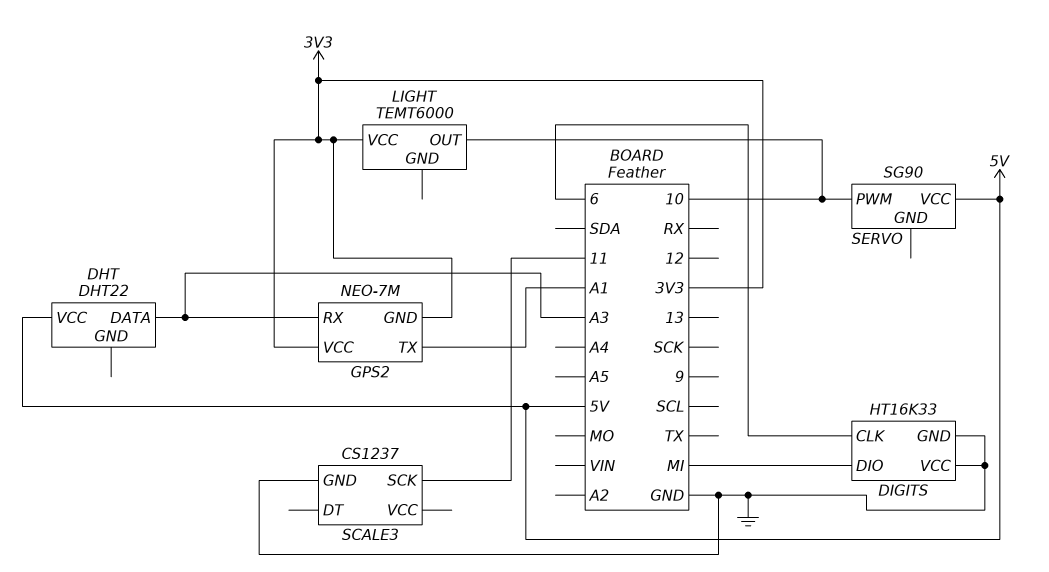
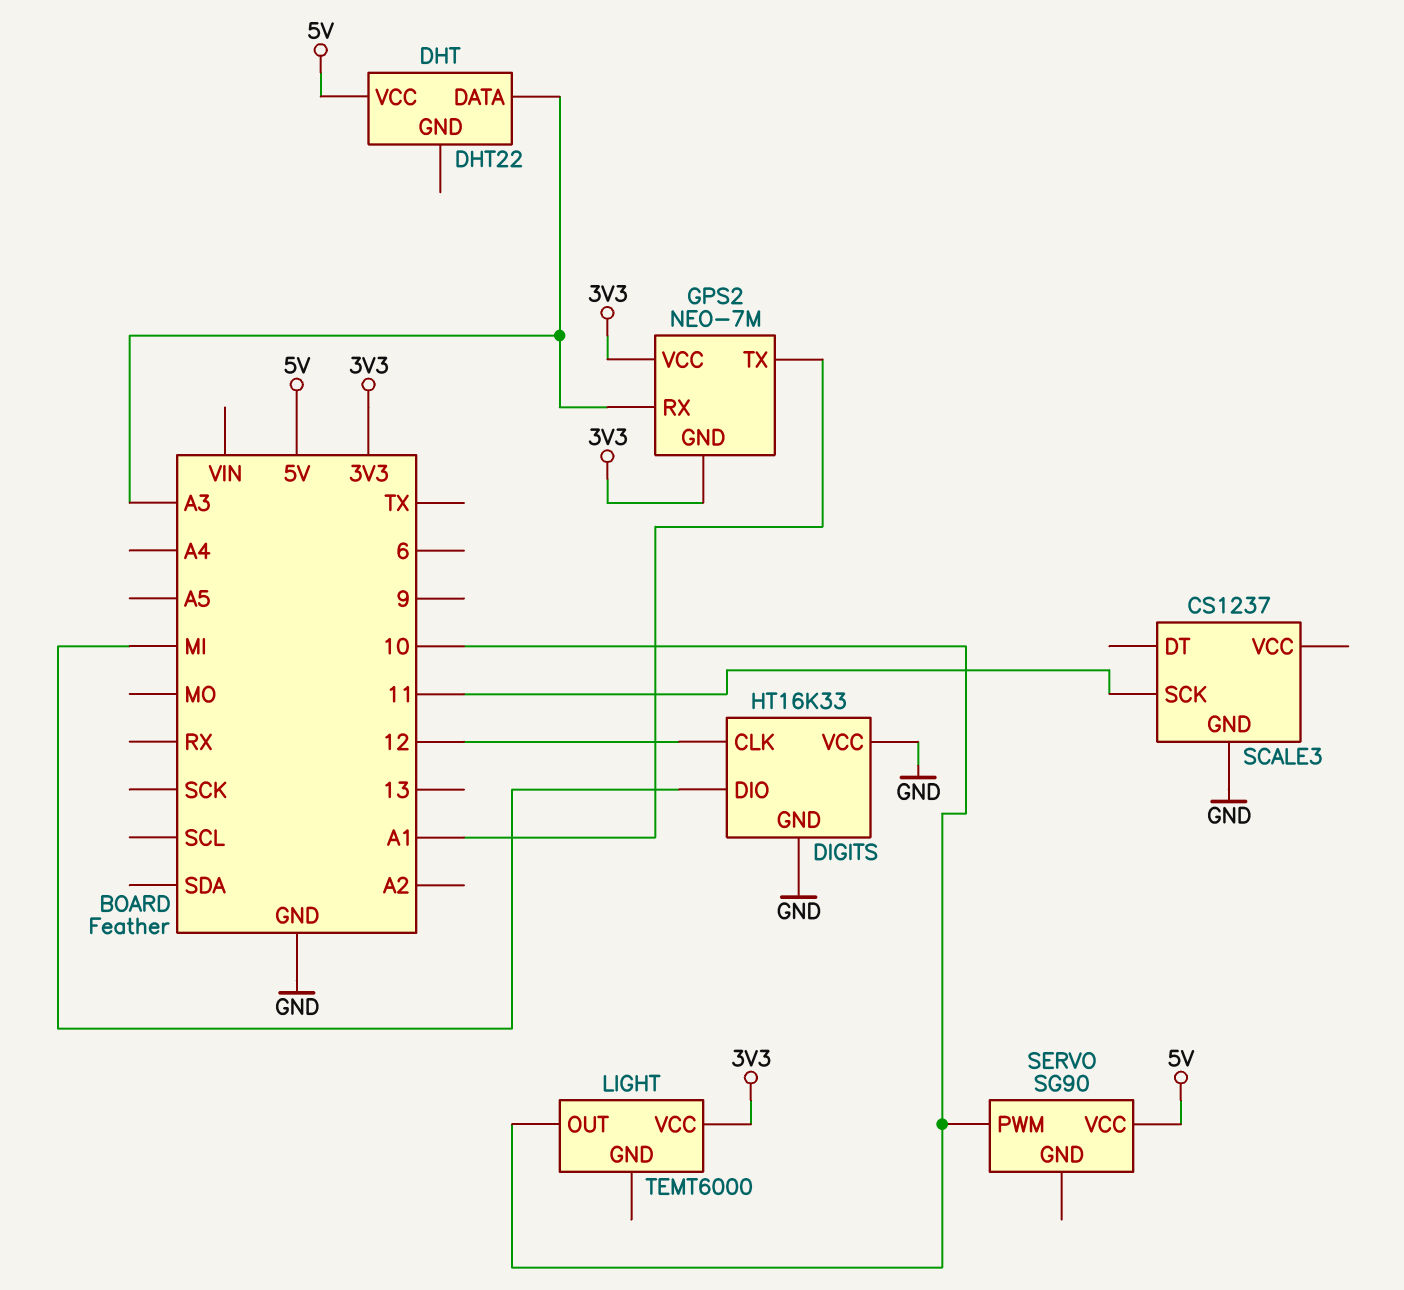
DIGITS pin CLK: 6 -> 12

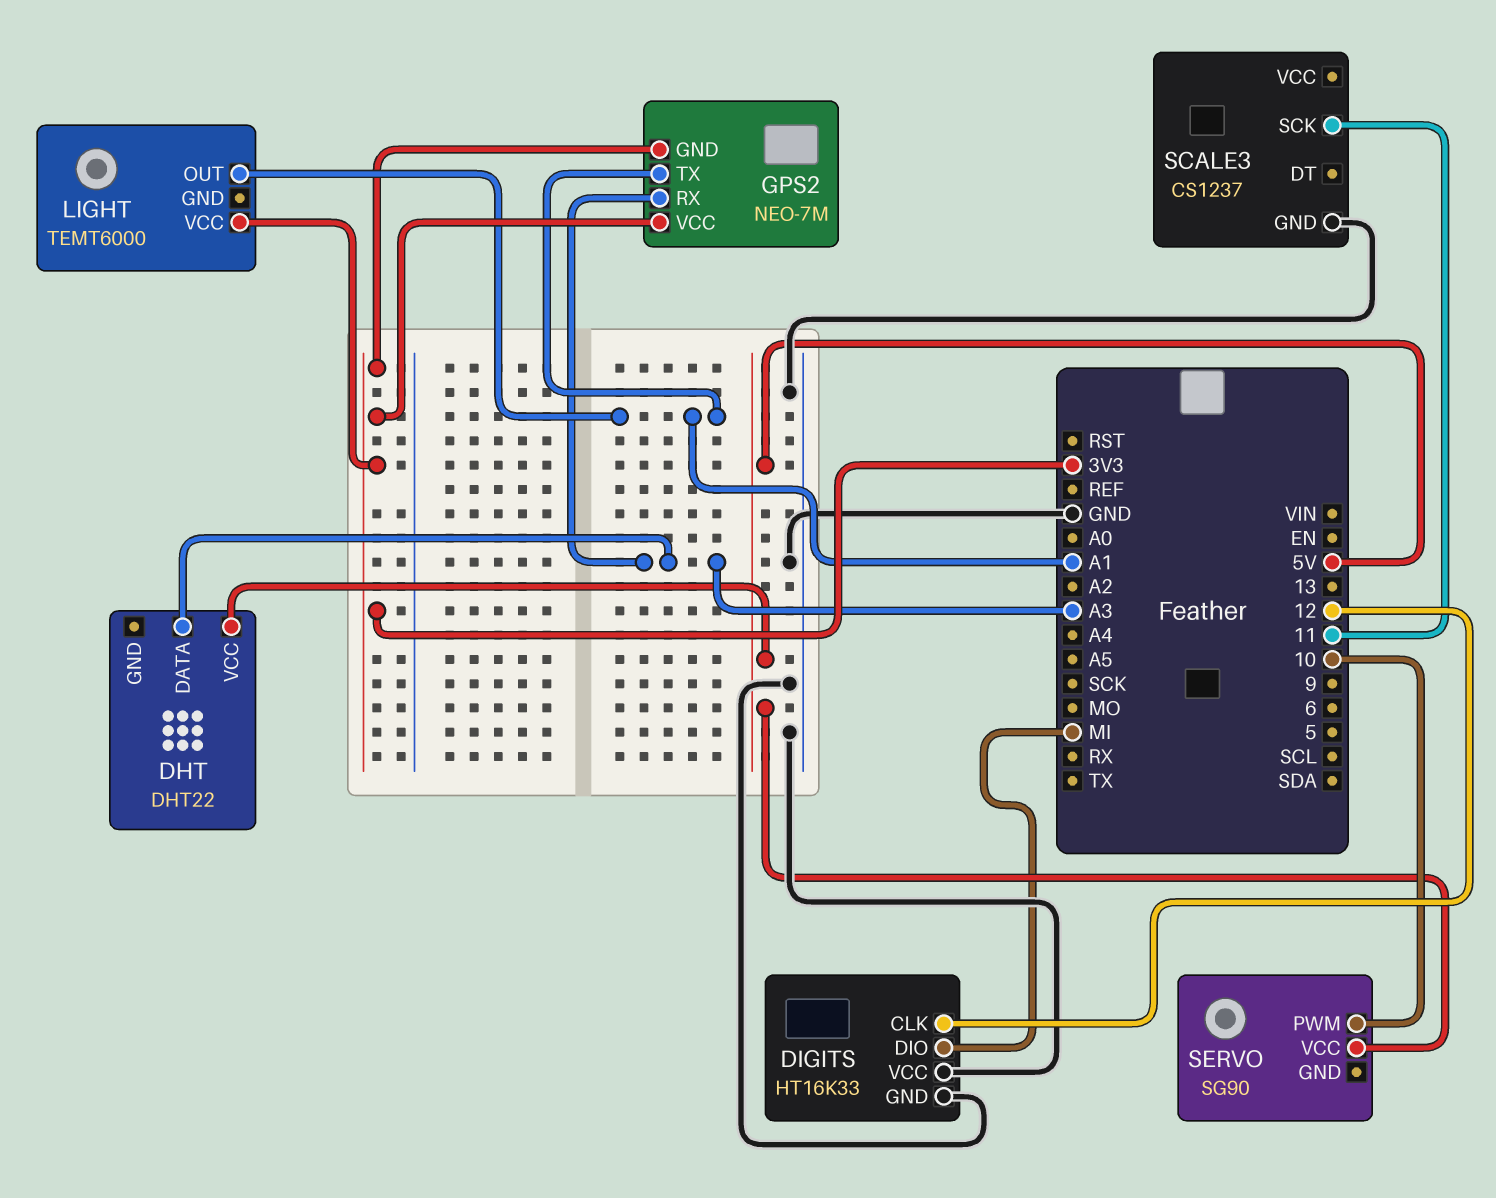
LIGHT pin OUT: 10 -> A1

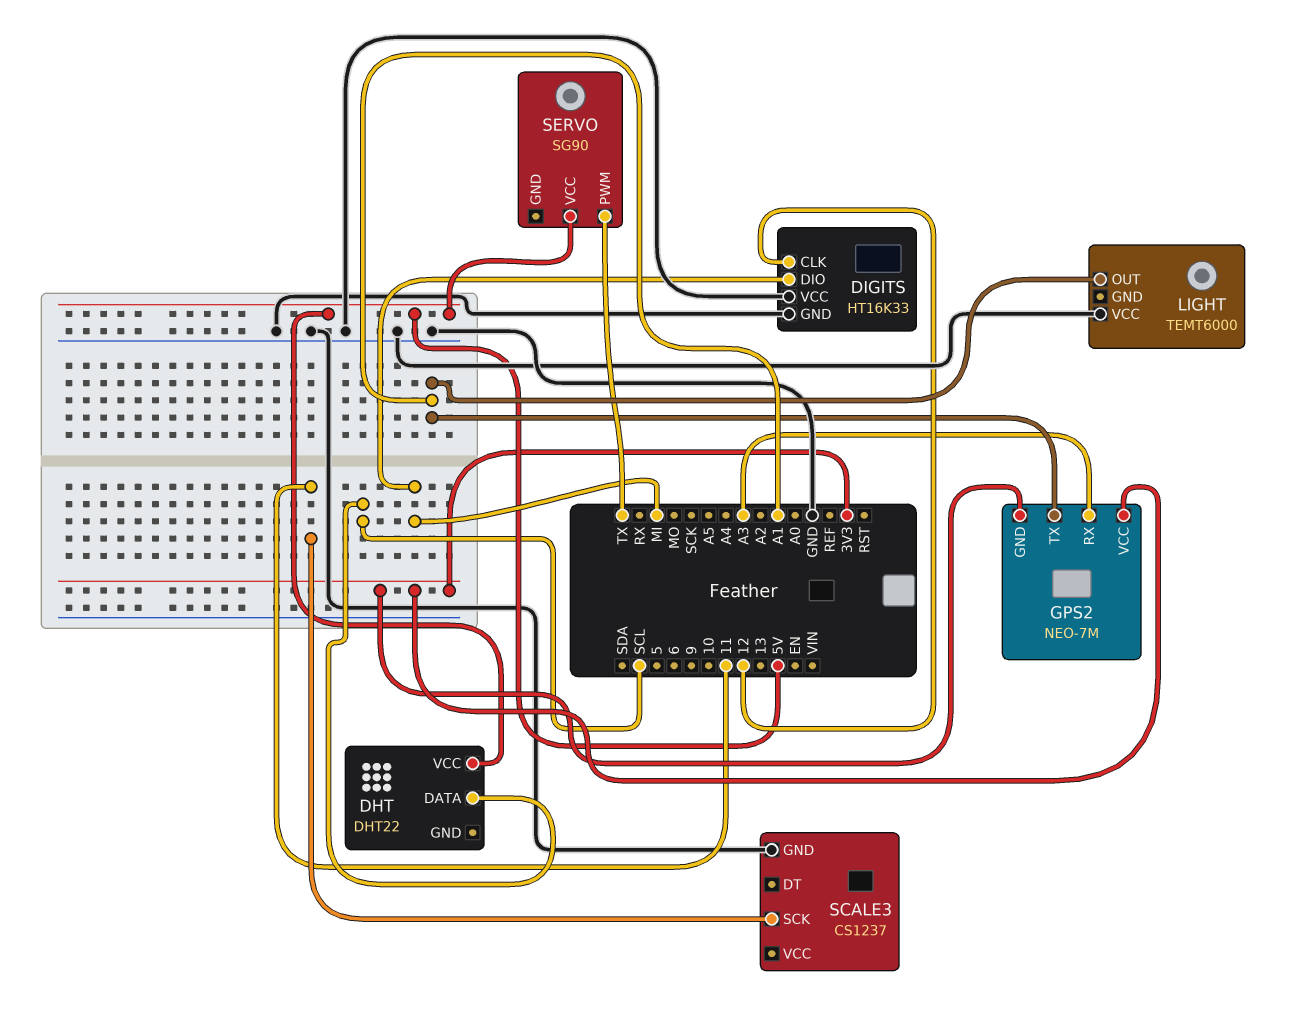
DHT pin DATA: A3 -> SCL
LIGHT pin VCC: 3V3 -> GND
SERVO pin PWM: 10 -> TX

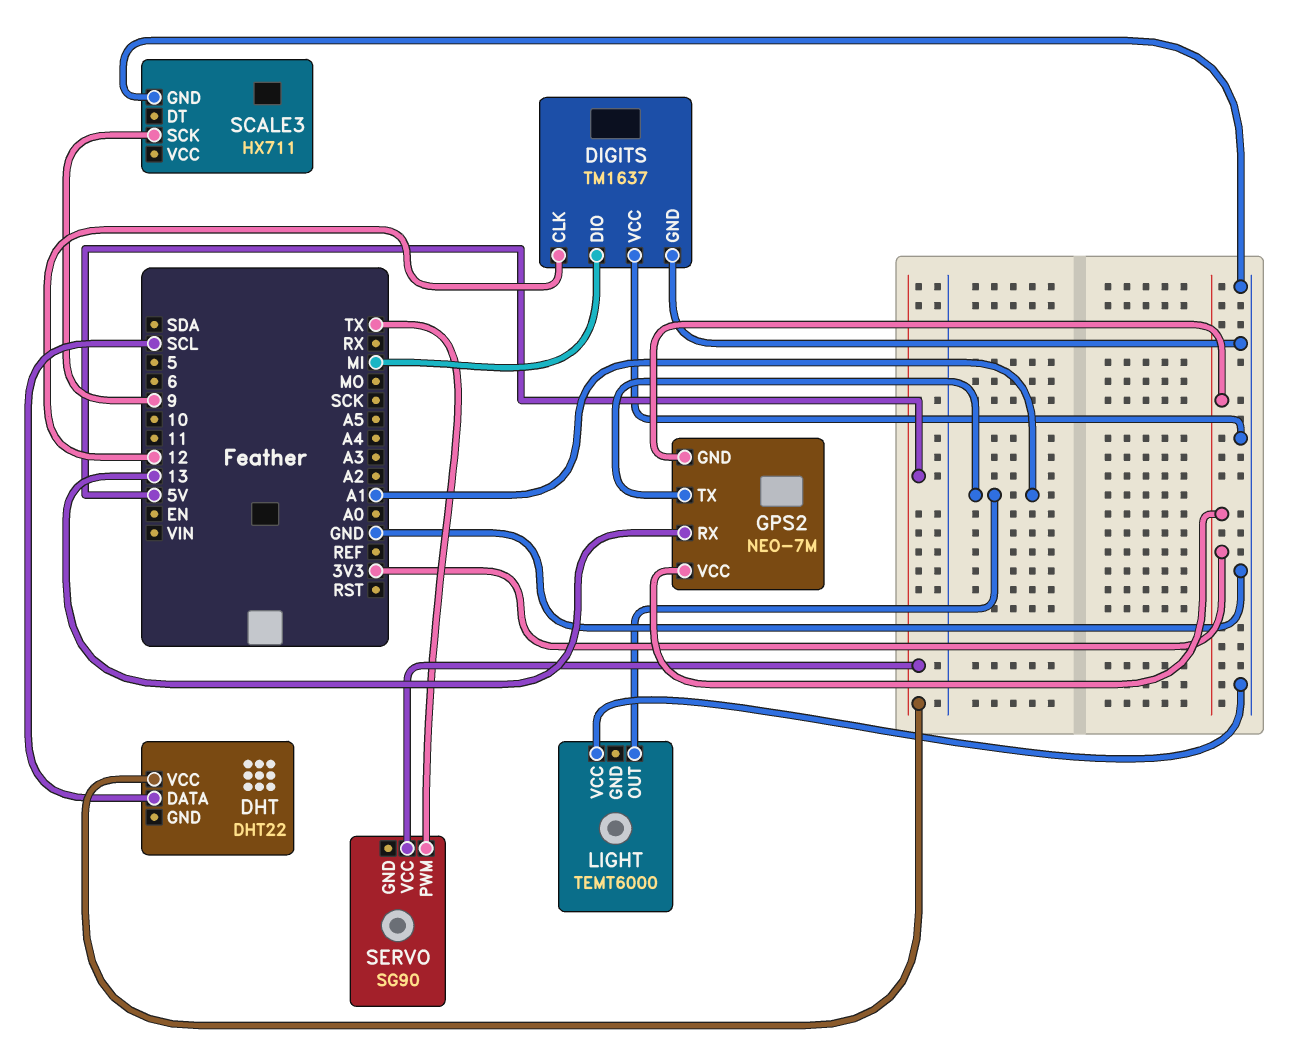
DIGITS: HT16K33 -> TM1637
GPS2 pin RX: A3 -> 13
SCALE3: CS1237 -> HX711
SCALE3 pin SCK: 11 -> 9

